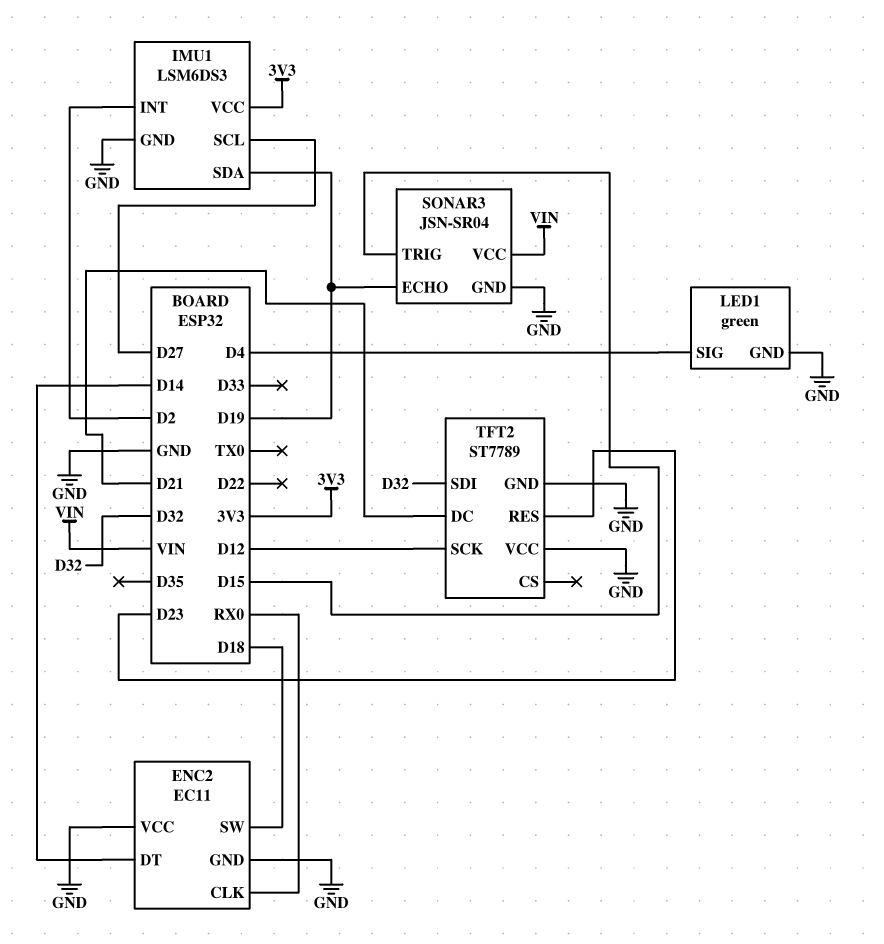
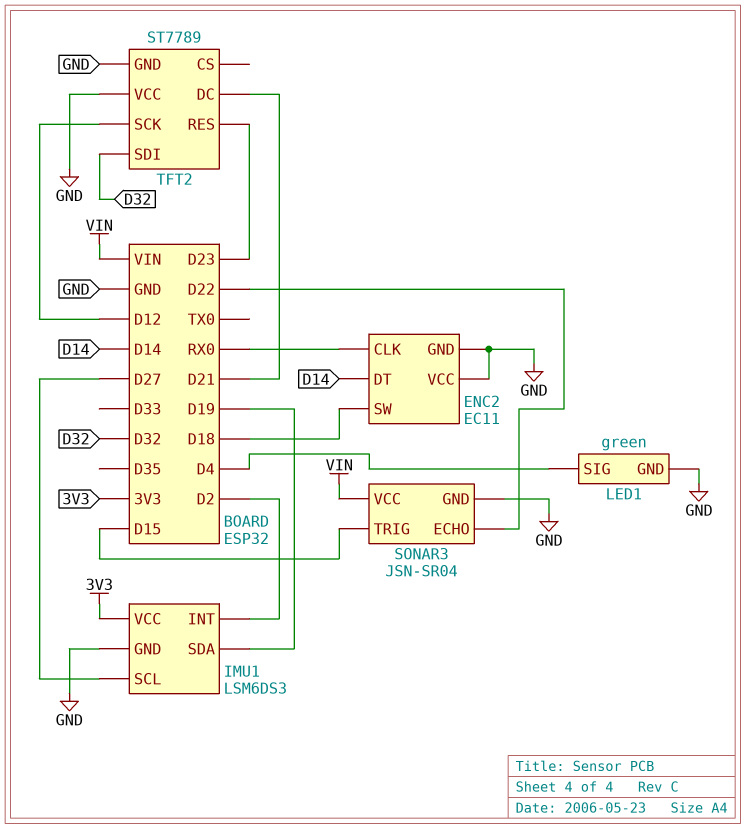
SONAR3 pin ECHO: D19 -> D22

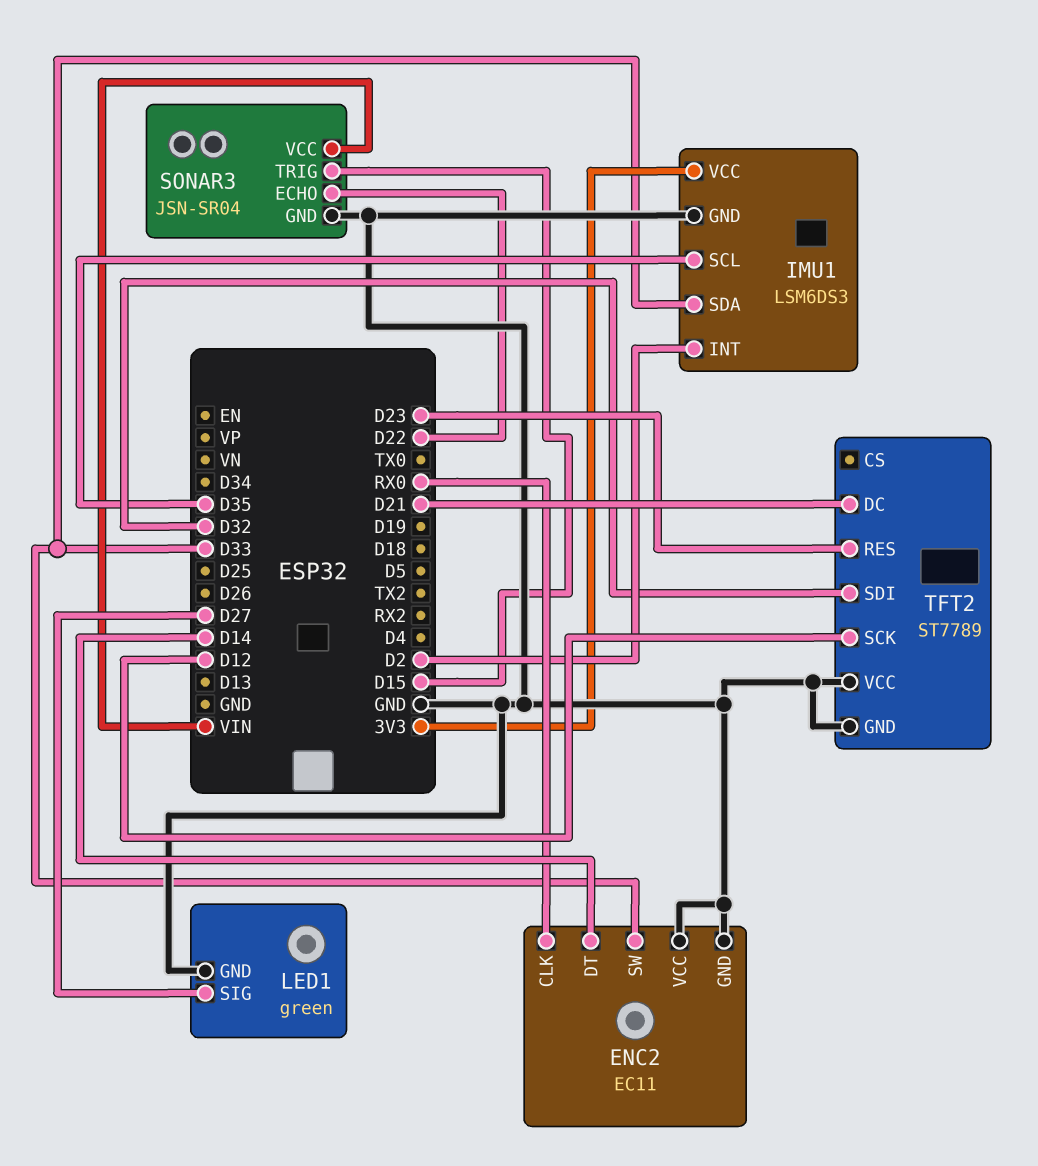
ENC2 pin SW: D18 -> D33
IMU1 pin SCL: D27 -> D35
IMU1 pin SDA: D19 -> D33
LED1 pin SIG: D4 -> D27

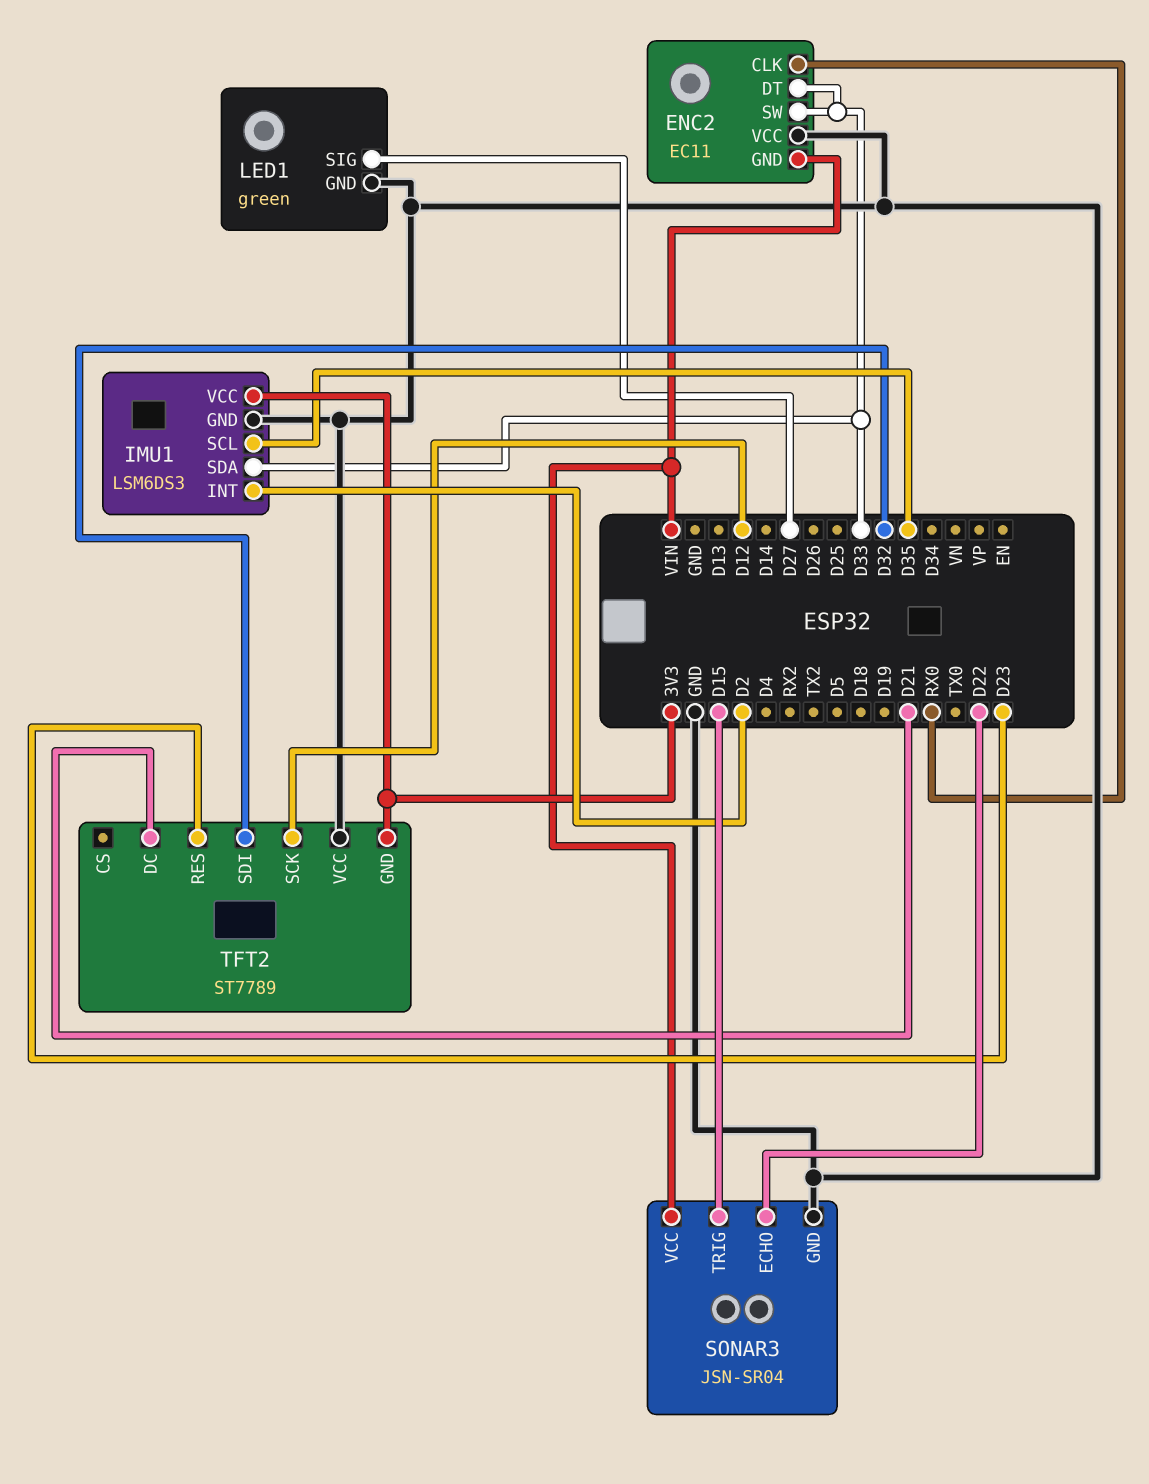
ENC2 pin DT: D14 -> D33
ENC2 pin GND: GND -> VIN
TFT2 pin GND: GND -> 3V3

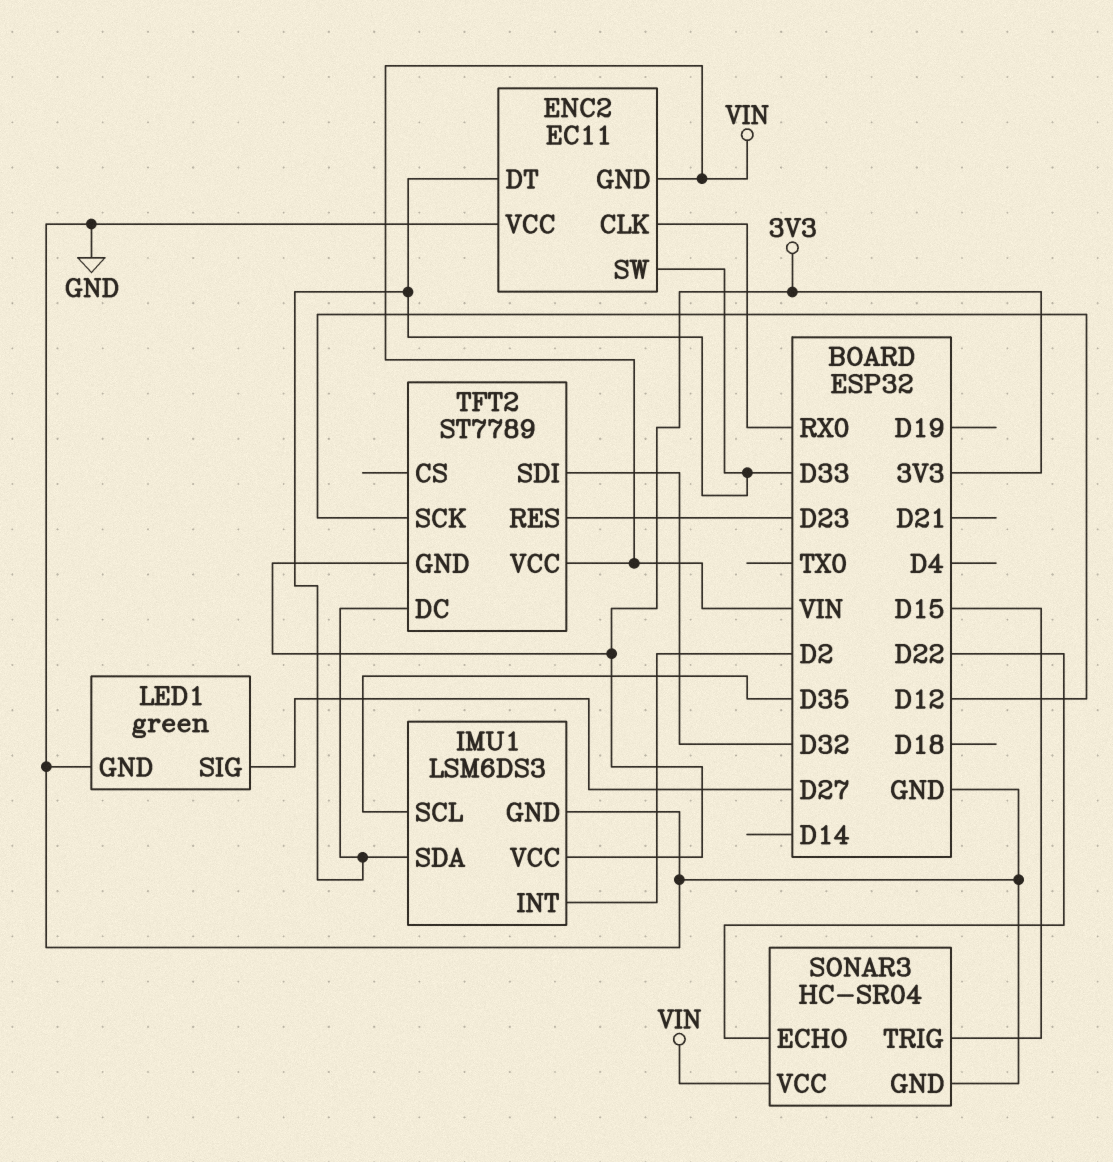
SONAR3: JSN-SR04 -> HC-SR04
TFT2 pin DC: D21 -> D33
TFT2 pin VCC: GND -> VIN

